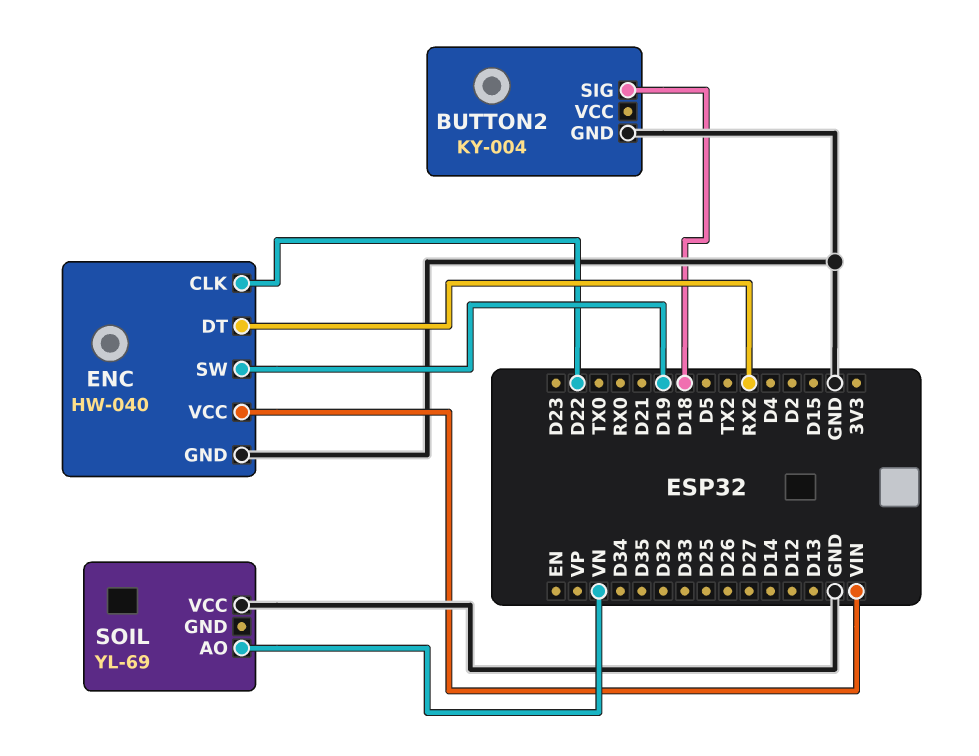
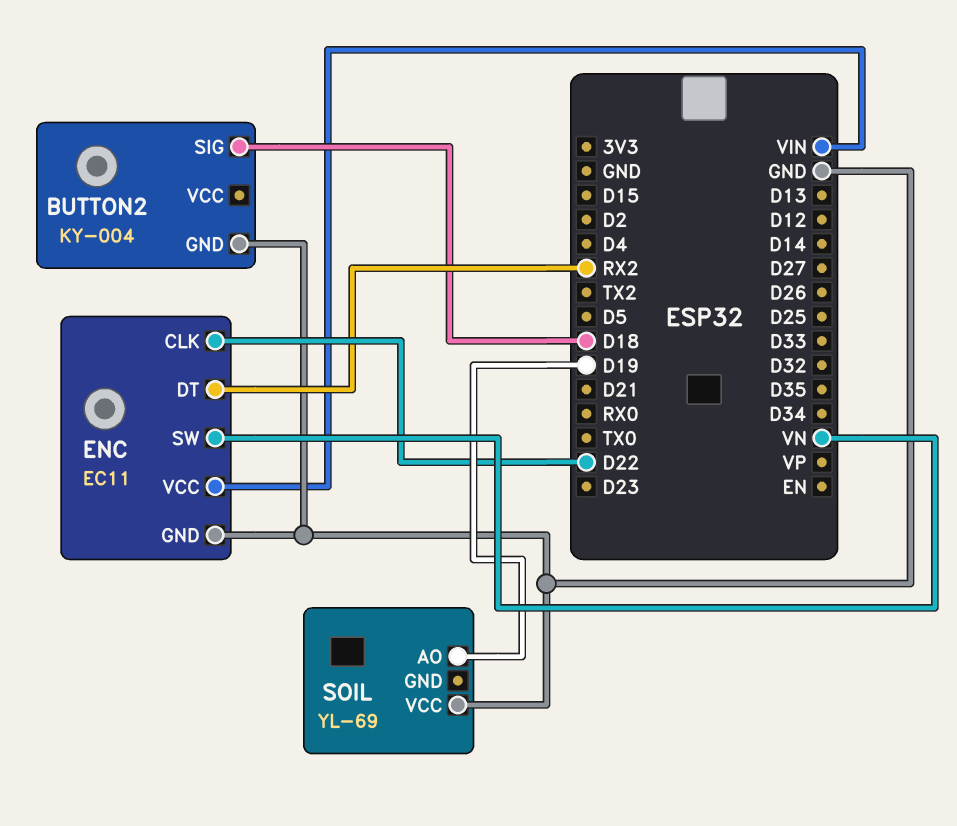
ENC: HW-040 -> EC11
ENC pin SW: D19 -> VN
SOIL pin AO: VN -> D19

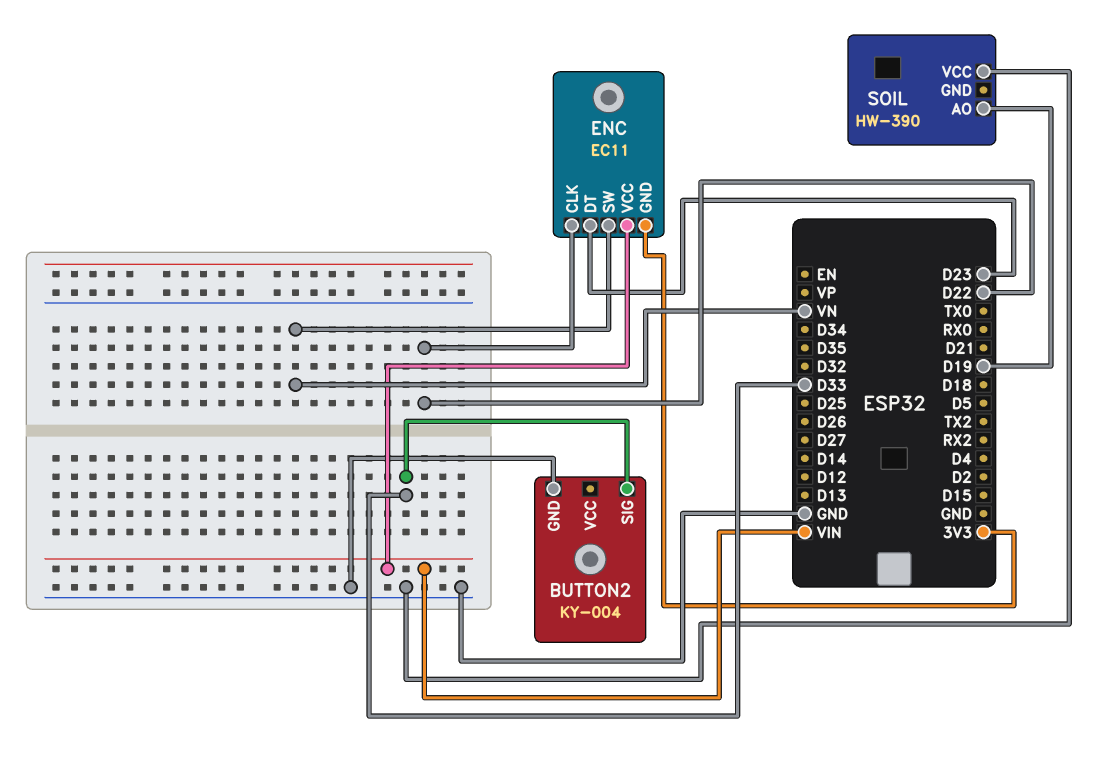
BUTTON2 pin SIG: D18 -> D33
ENC pin DT: RX2 -> D23
ENC pin GND: GND -> 3V3
SOIL: YL-69 -> HW-390

